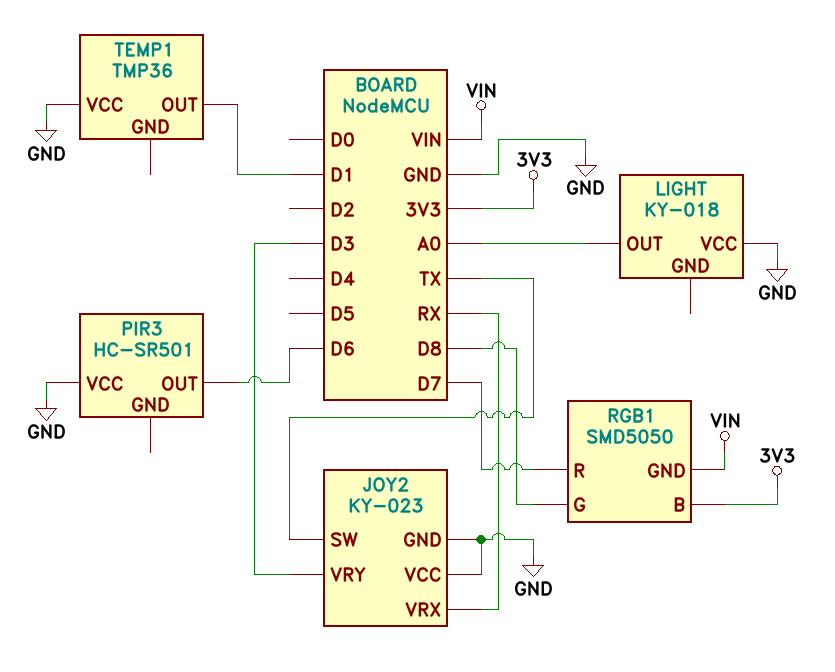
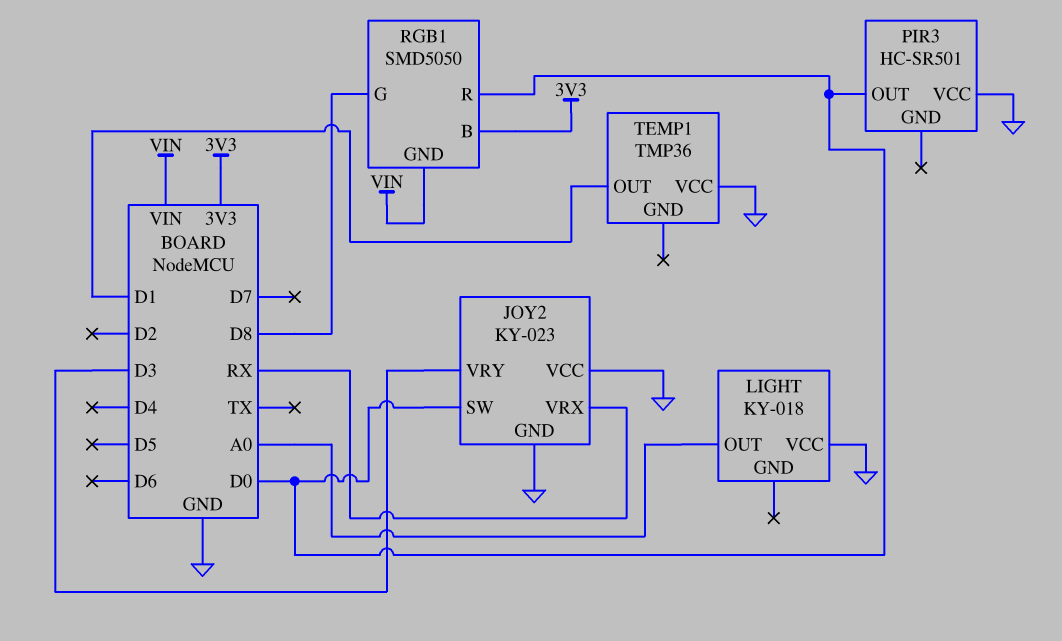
JOY2 pin SW: TX -> D0
PIR3 pin OUT: D6 -> D0
RGB1 pin R: D7 -> D0

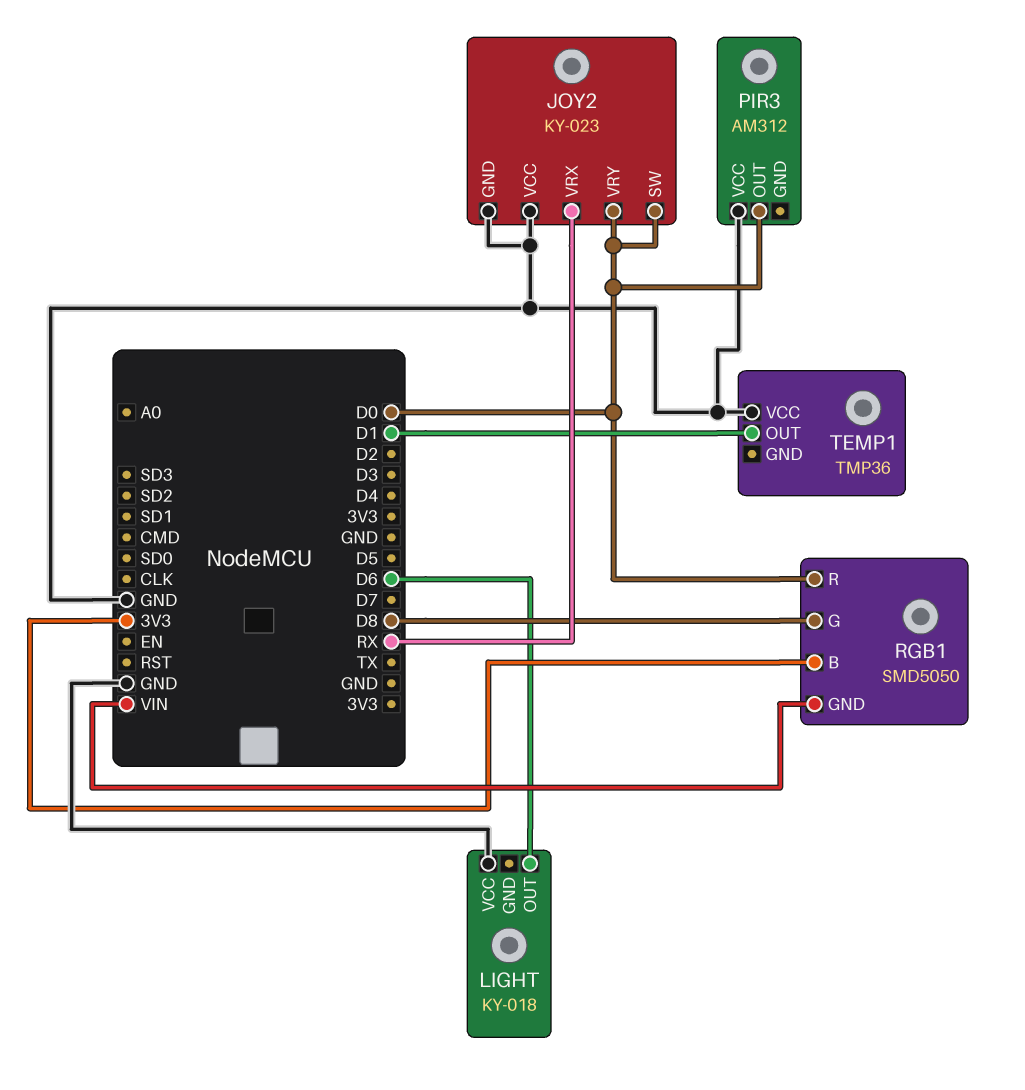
JOY2 pin VRY: D3 -> D0
LIGHT pin OUT: A0 -> D6
PIR3: HC-SR501 -> AM312

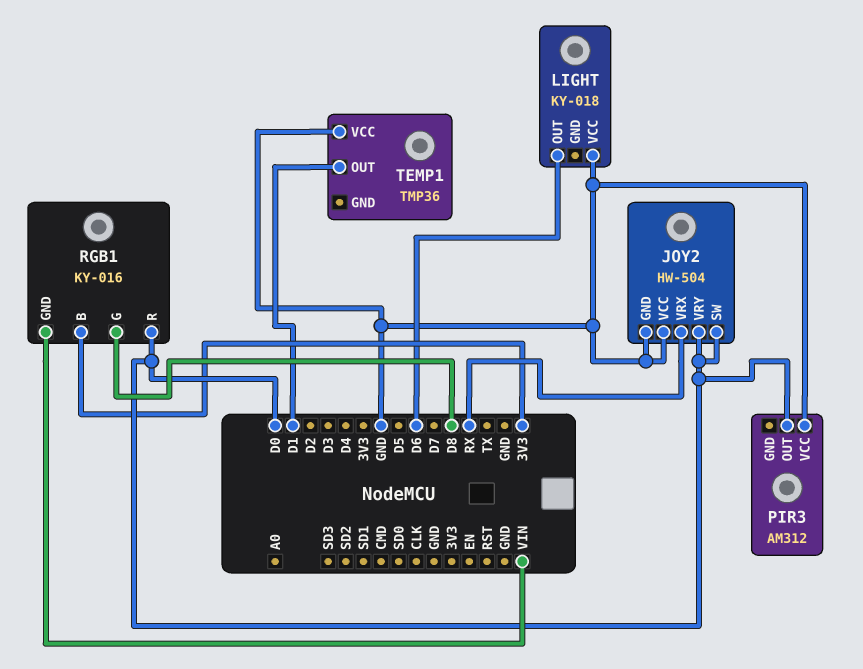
JOY2: KY-023 -> HW-504
RGB1: SMD5050 -> KY-016

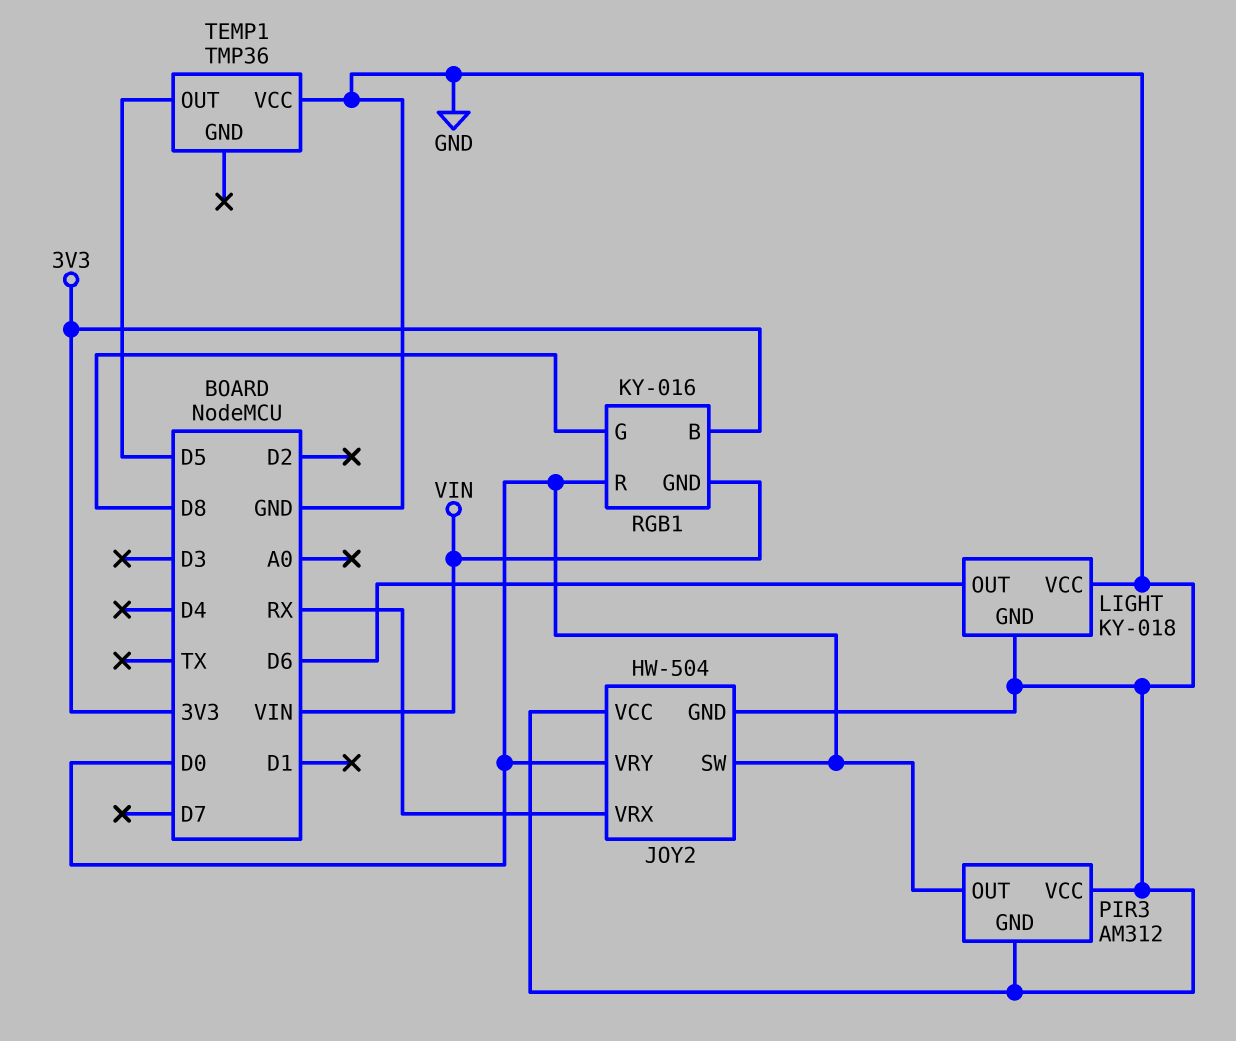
LIGHT pin GND: none -> GND
PIR3 pin GND: none -> GND
TEMP1 pin OUT: D1 -> D5

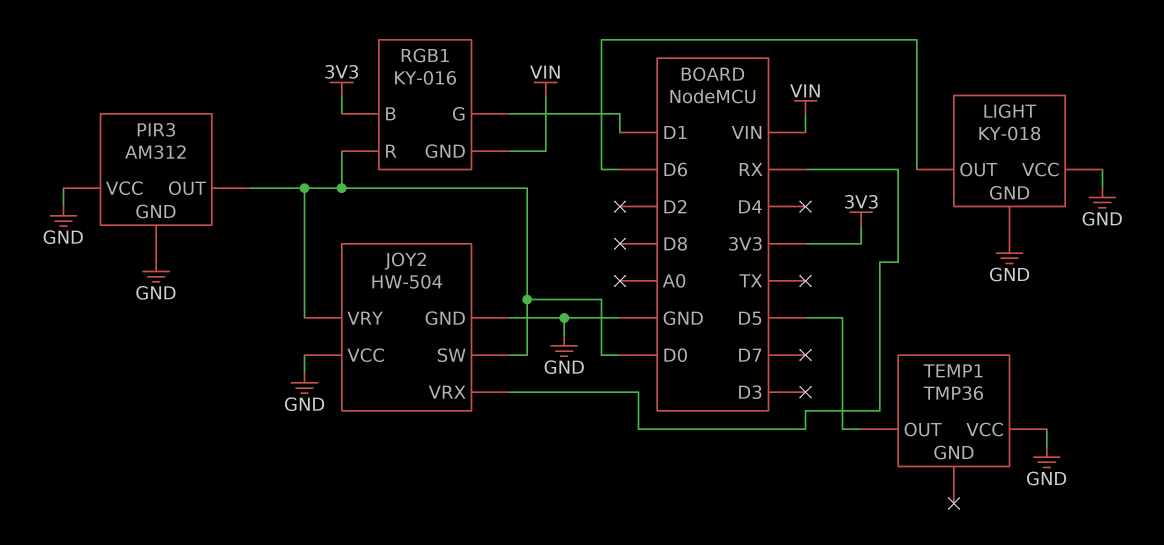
RGB1 pin G: D8 -> D1

